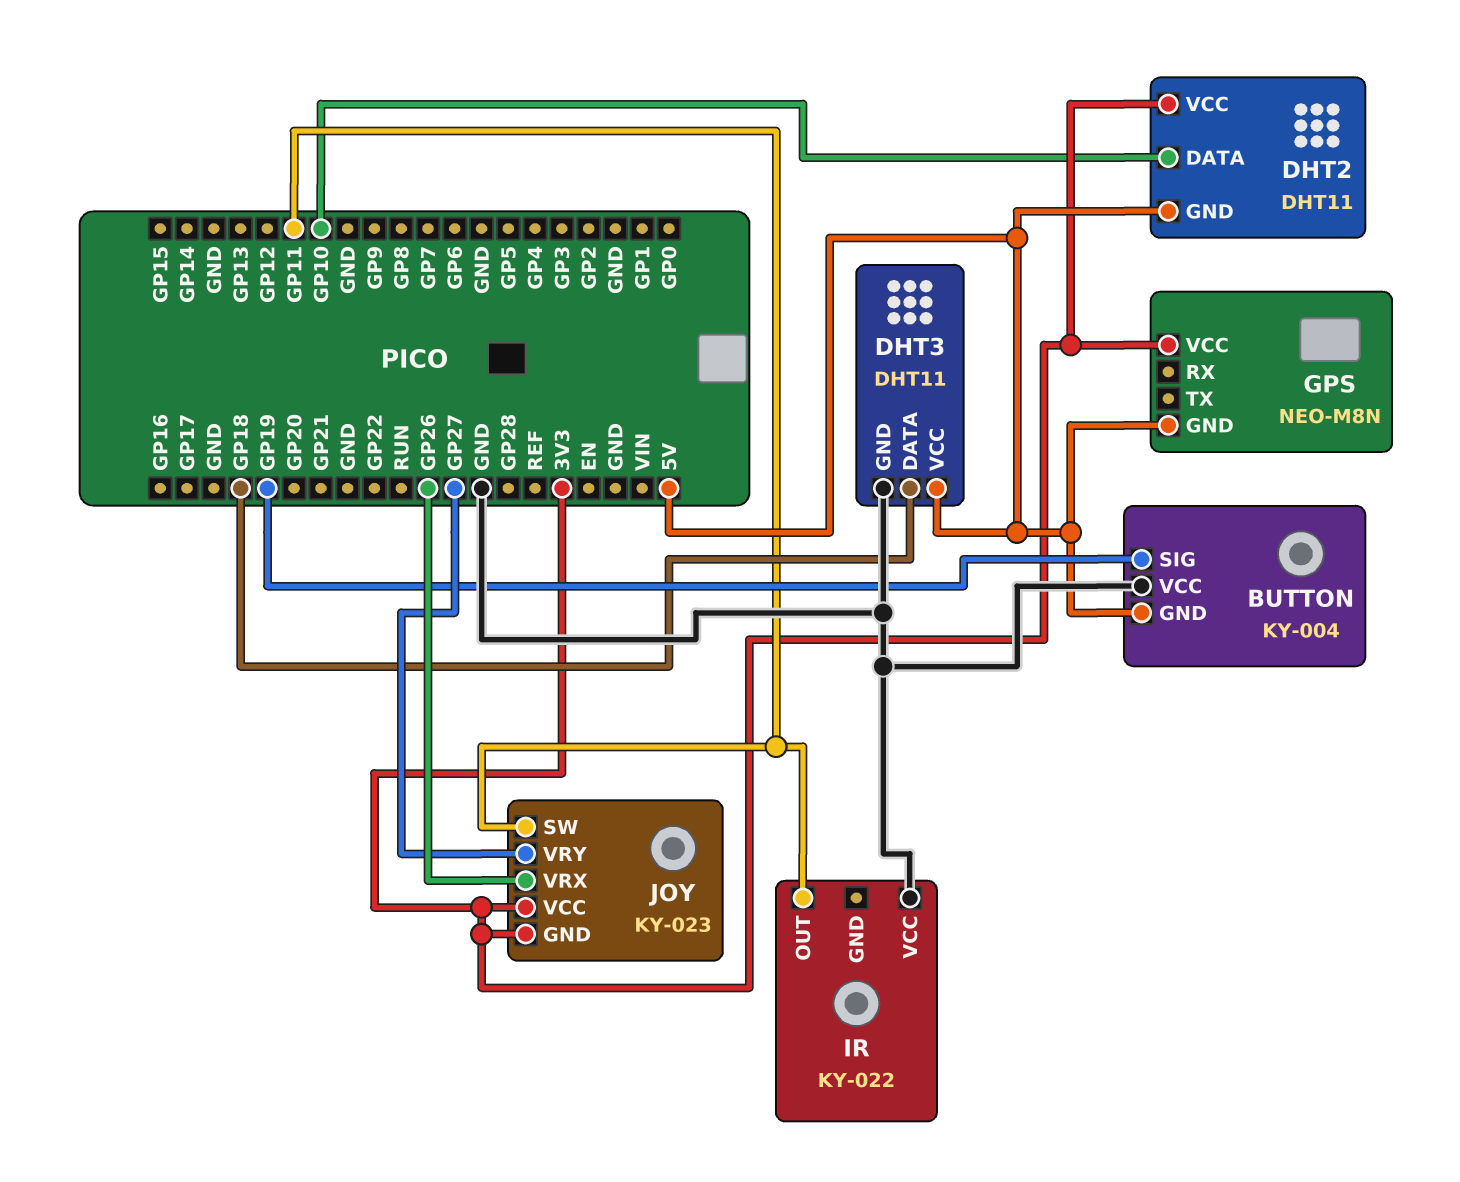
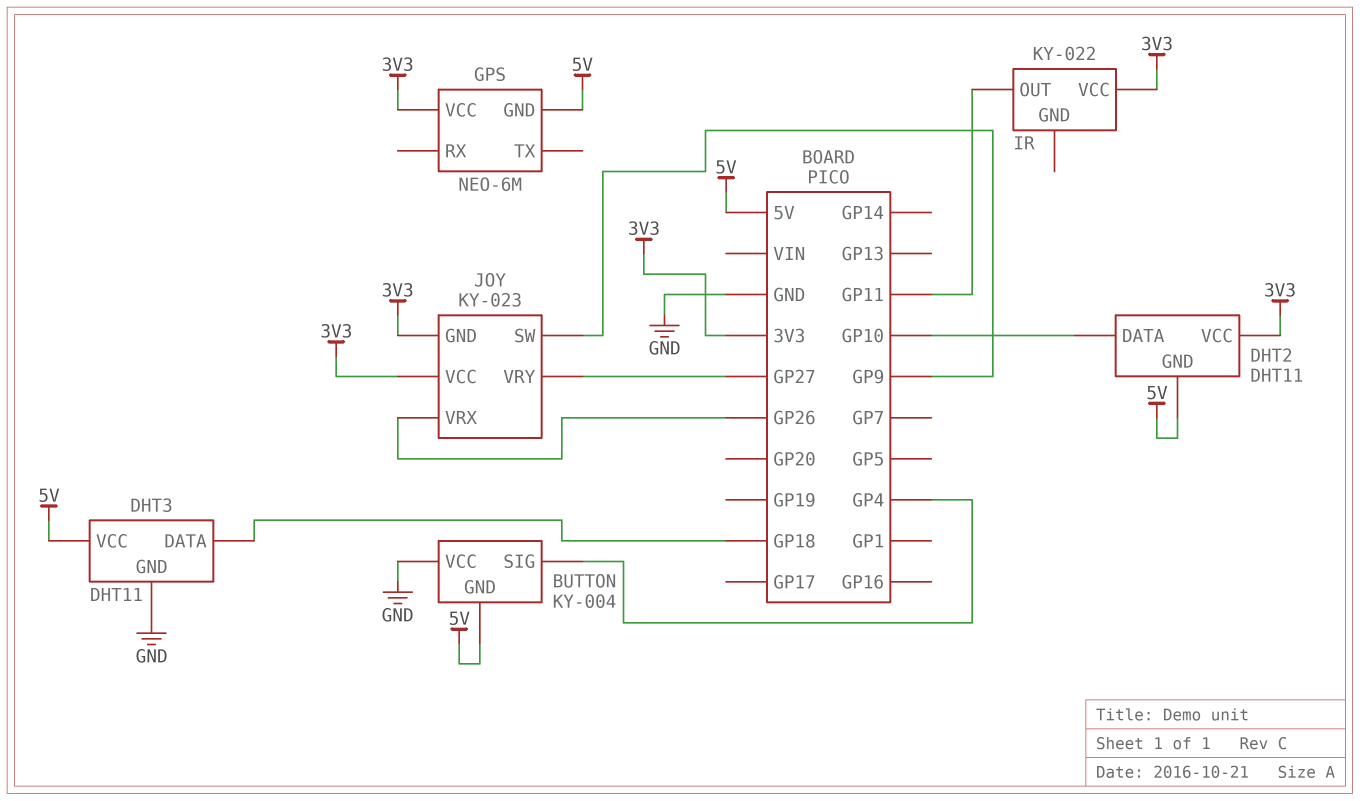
BUTTON pin SIG: GP19 -> GP4
GPS: NEO-M8N -> NEO-6M
IR pin VCC: GND -> 3V3
JOY pin SW: GP11 -> GP9

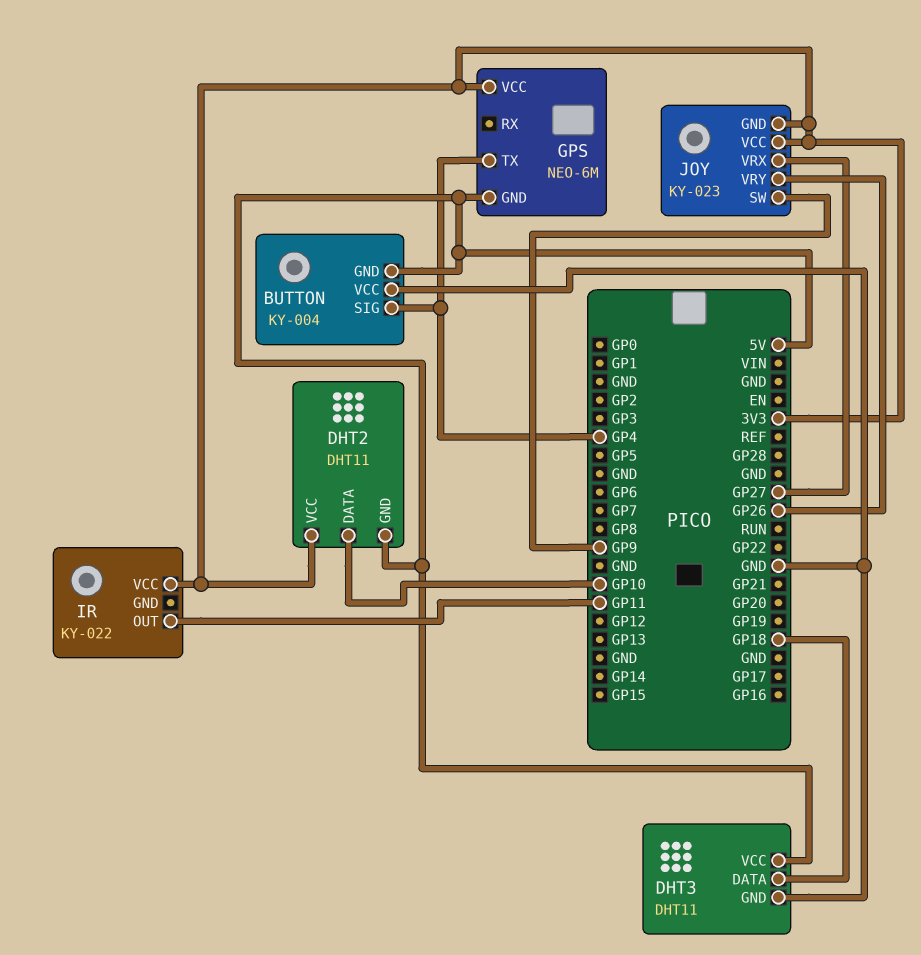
GPS pin TX: none -> GP4
JOY pin VRX: GP26 -> GP27
JOY pin VRY: GP27 -> GP26

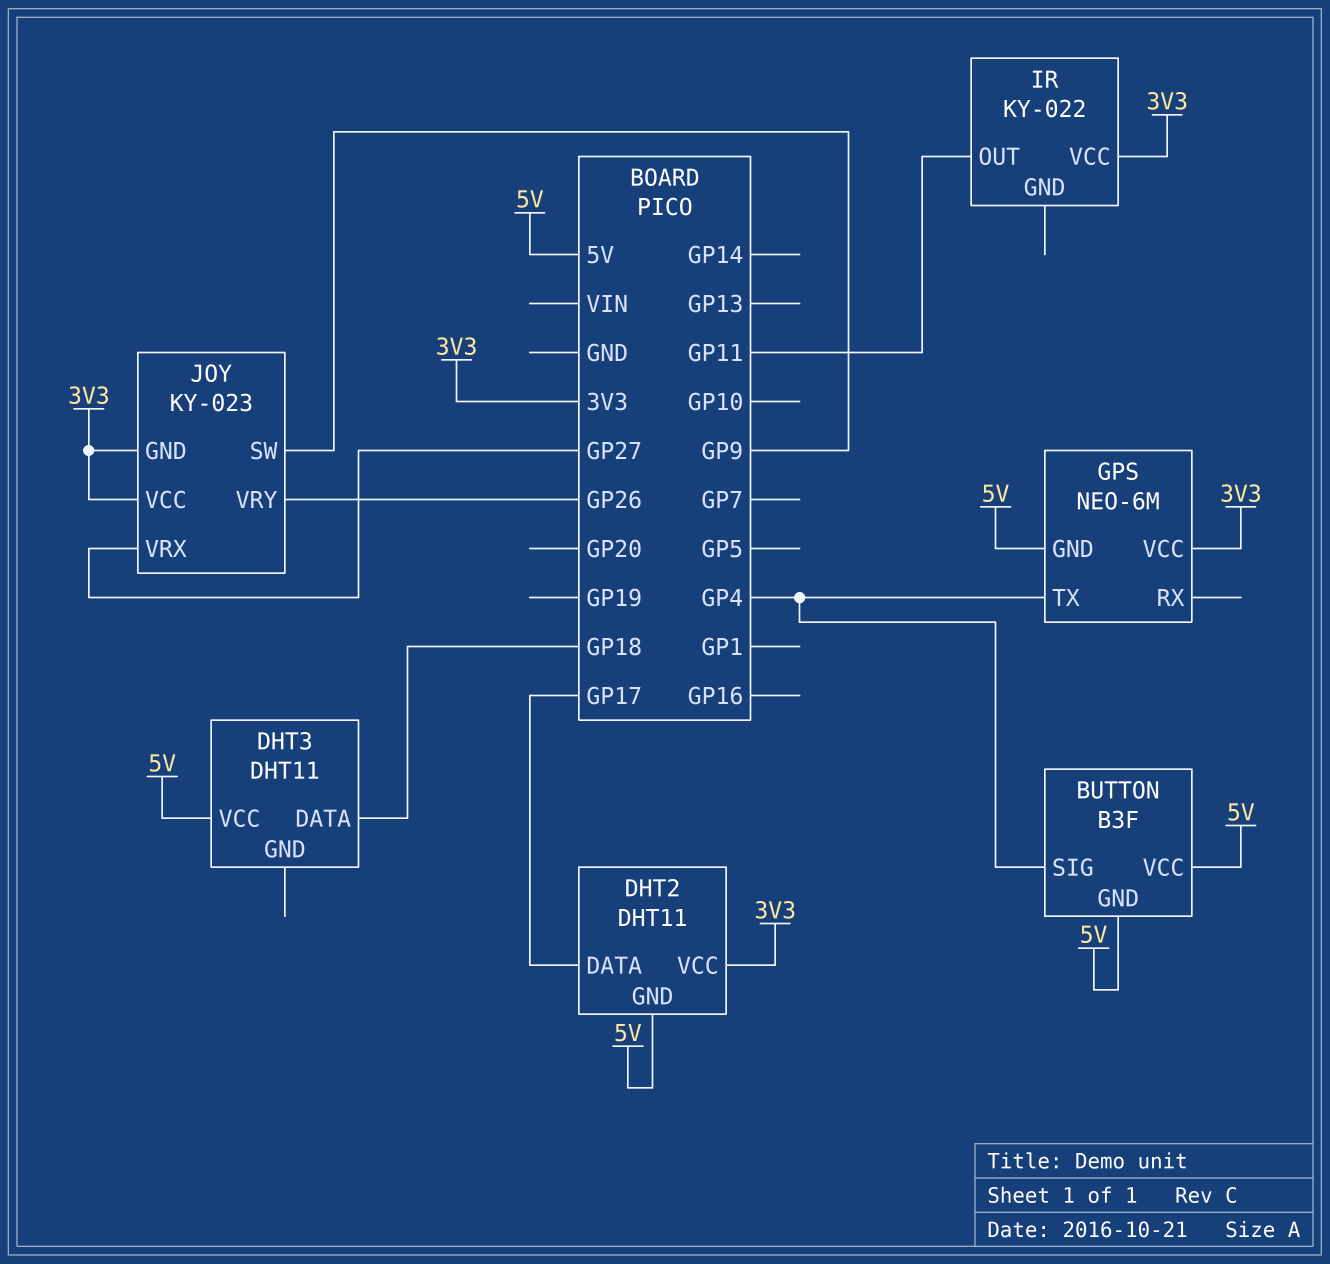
BUTTON: KY-004 -> B3F
BUTTON pin VCC: GND -> 5V
DHT2 pin DATA: GP10 -> GP17
DHT3 pin GND: GND -> none

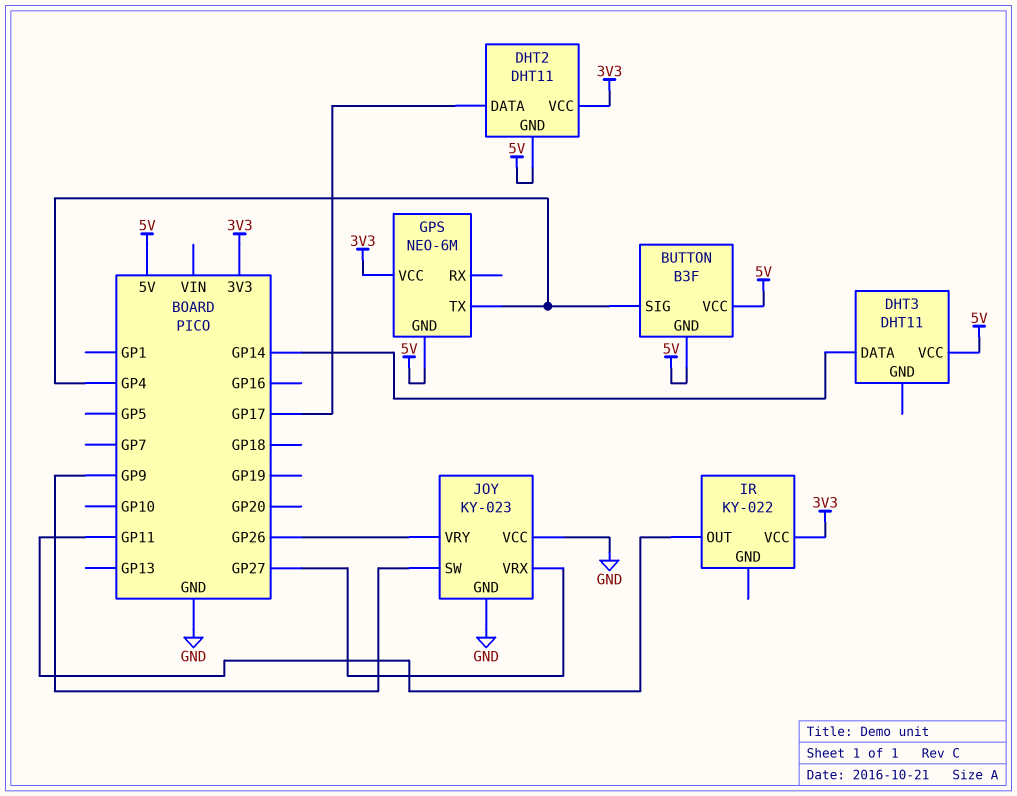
DHT3 pin DATA: GP18 -> GP14
JOY pin GND: 3V3 -> GND
JOY pin VCC: 3V3 -> GND

